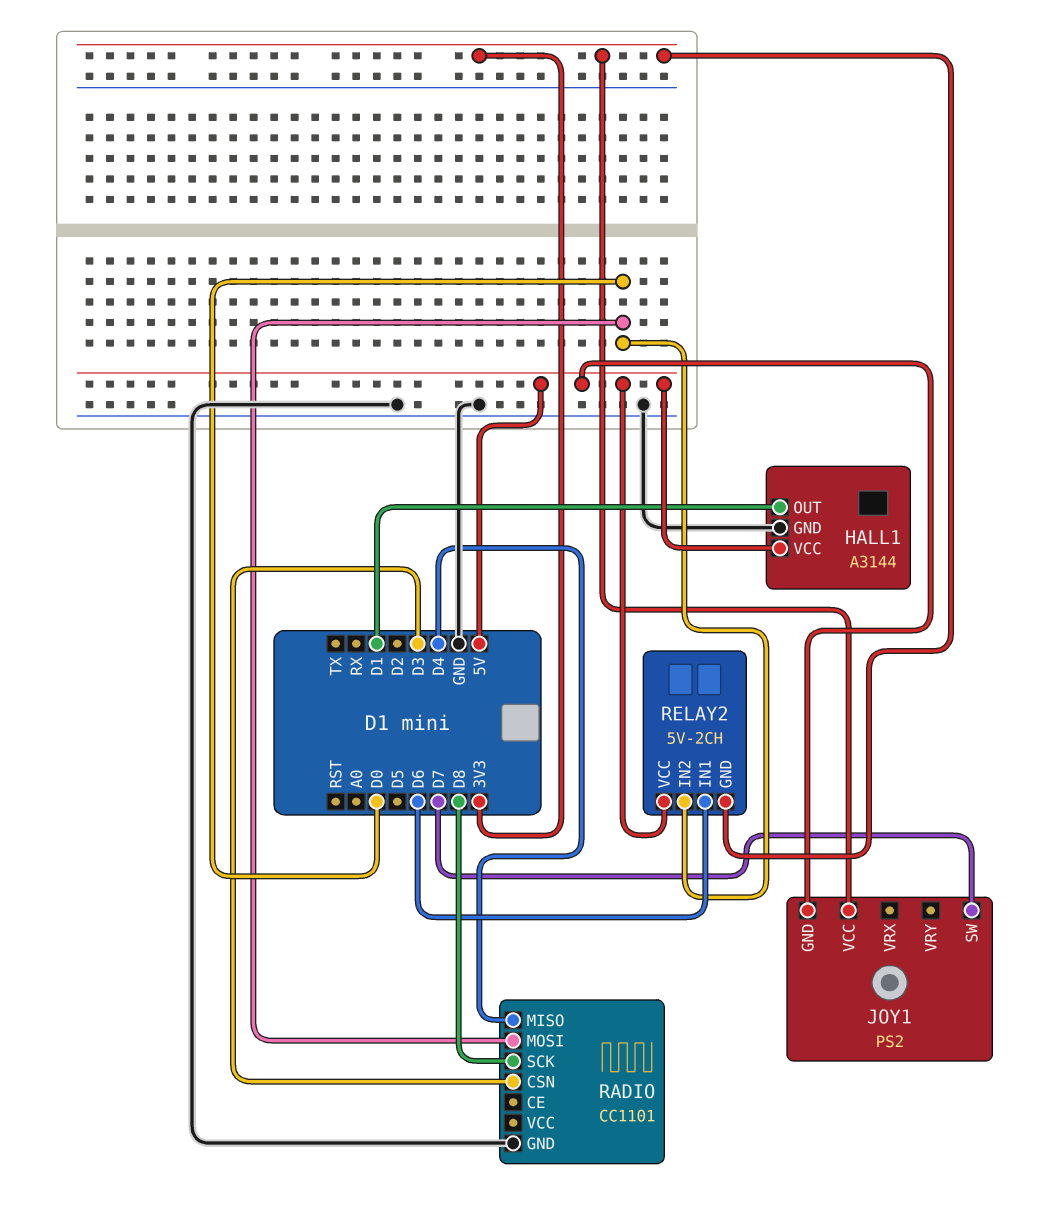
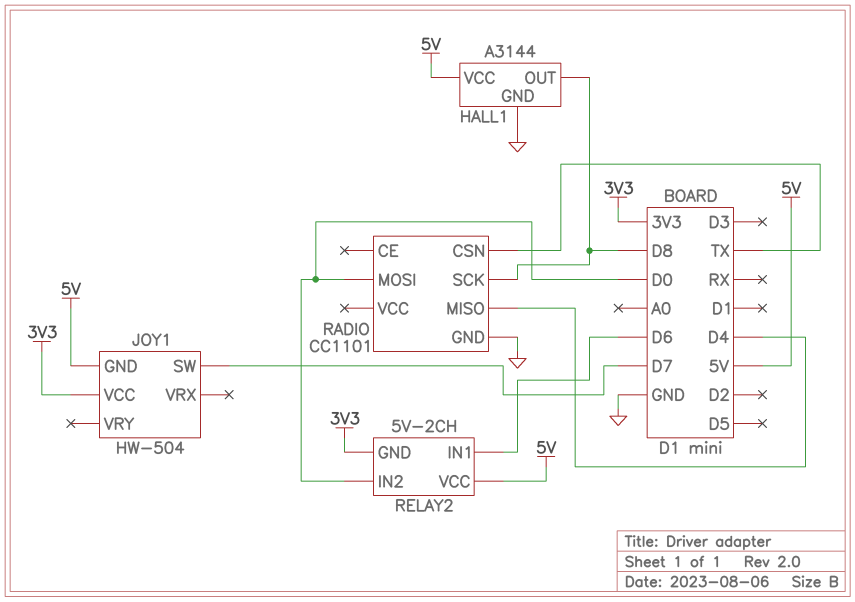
HALL1 pin OUT: D1 -> D8
JOY1: PS2 -> HW-504
RADIO pin CSN: D3 -> TX

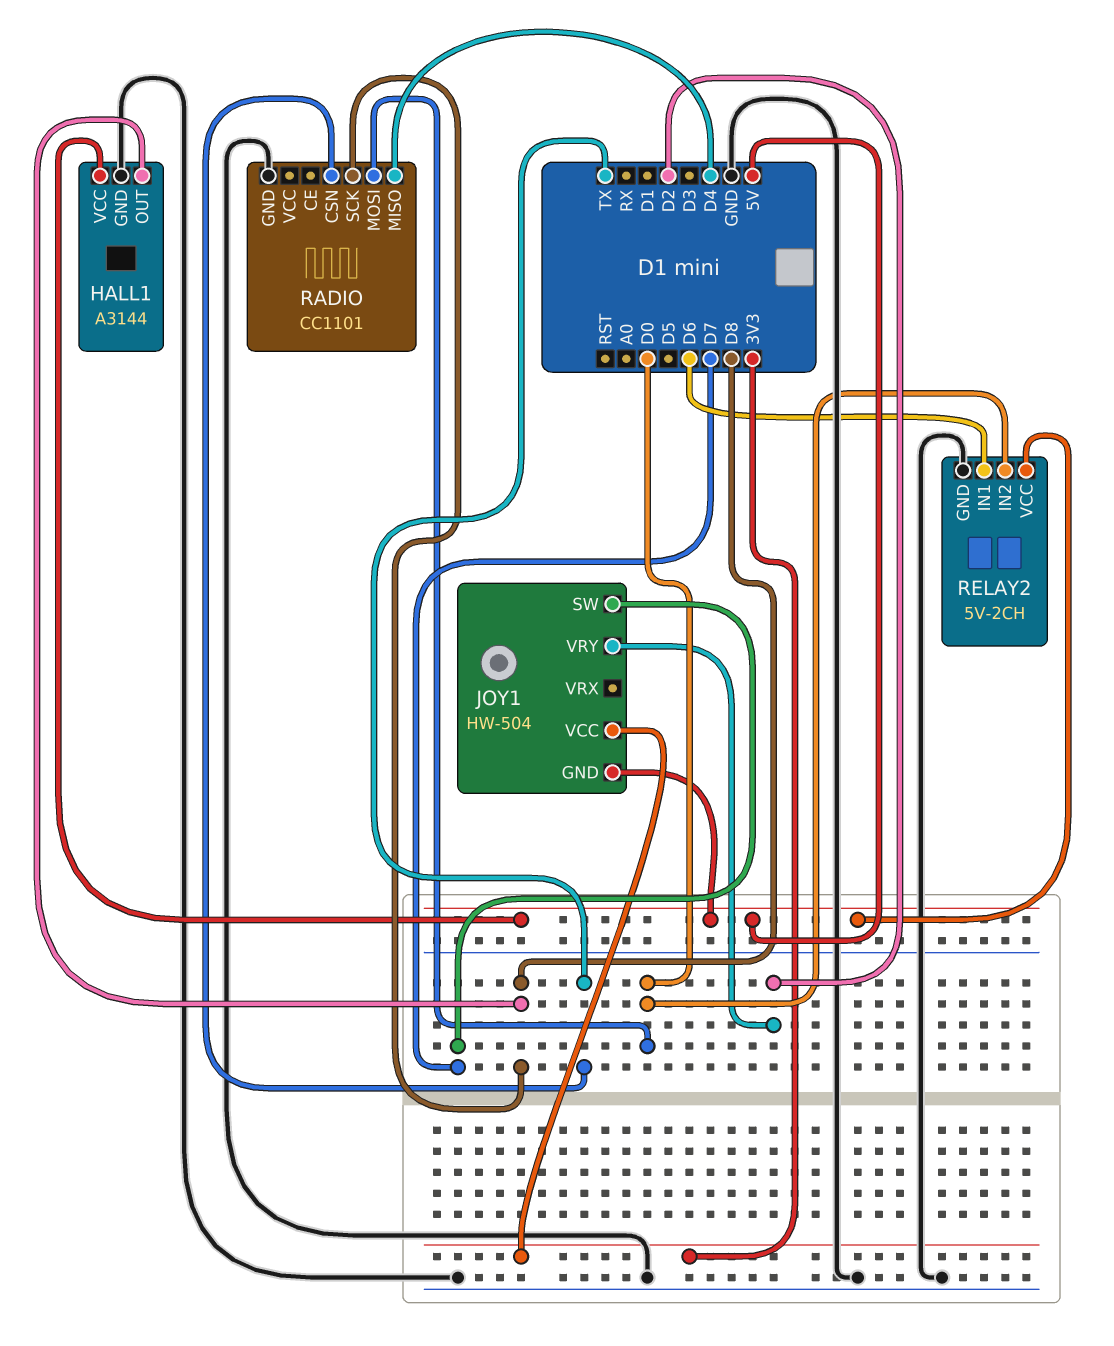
JOY1 pin VRY: none -> D2
RELAY2 pin GND: 3V3 -> GND

